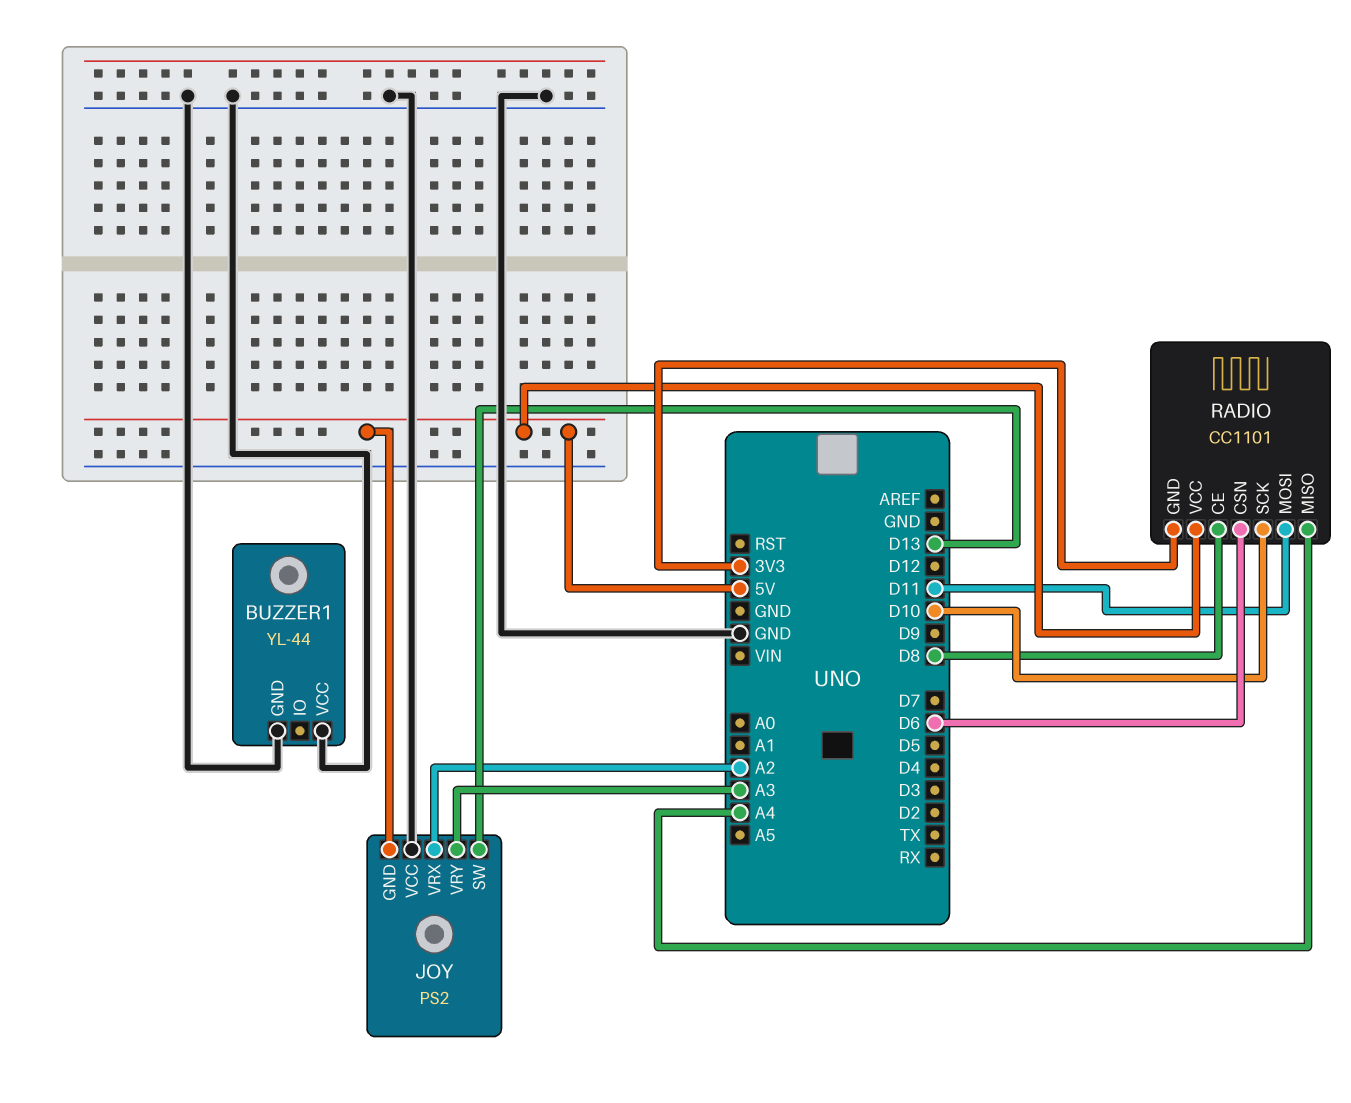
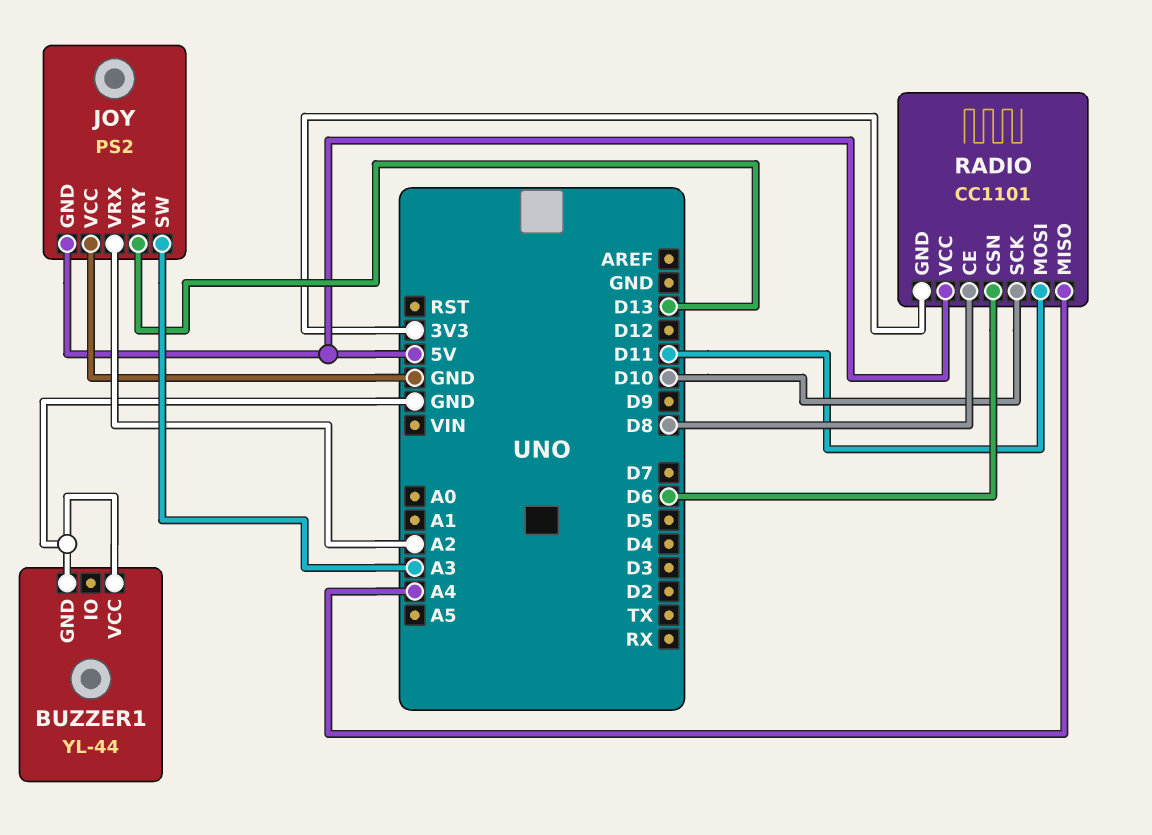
JOY pin SW: D13 -> A3
JOY pin VRY: A3 -> D13

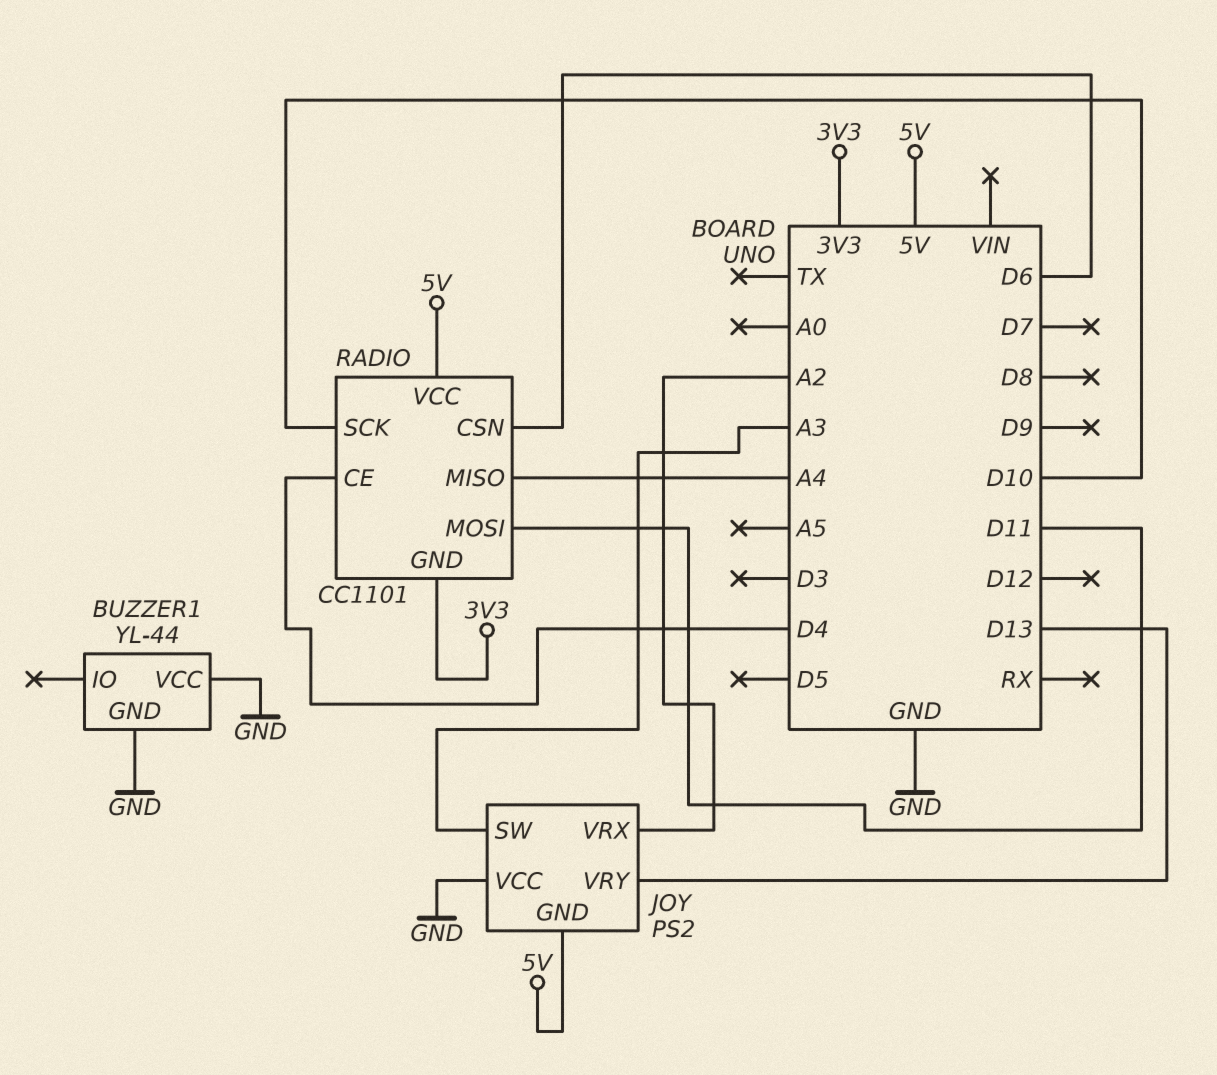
RADIO pin CE: D8 -> D4

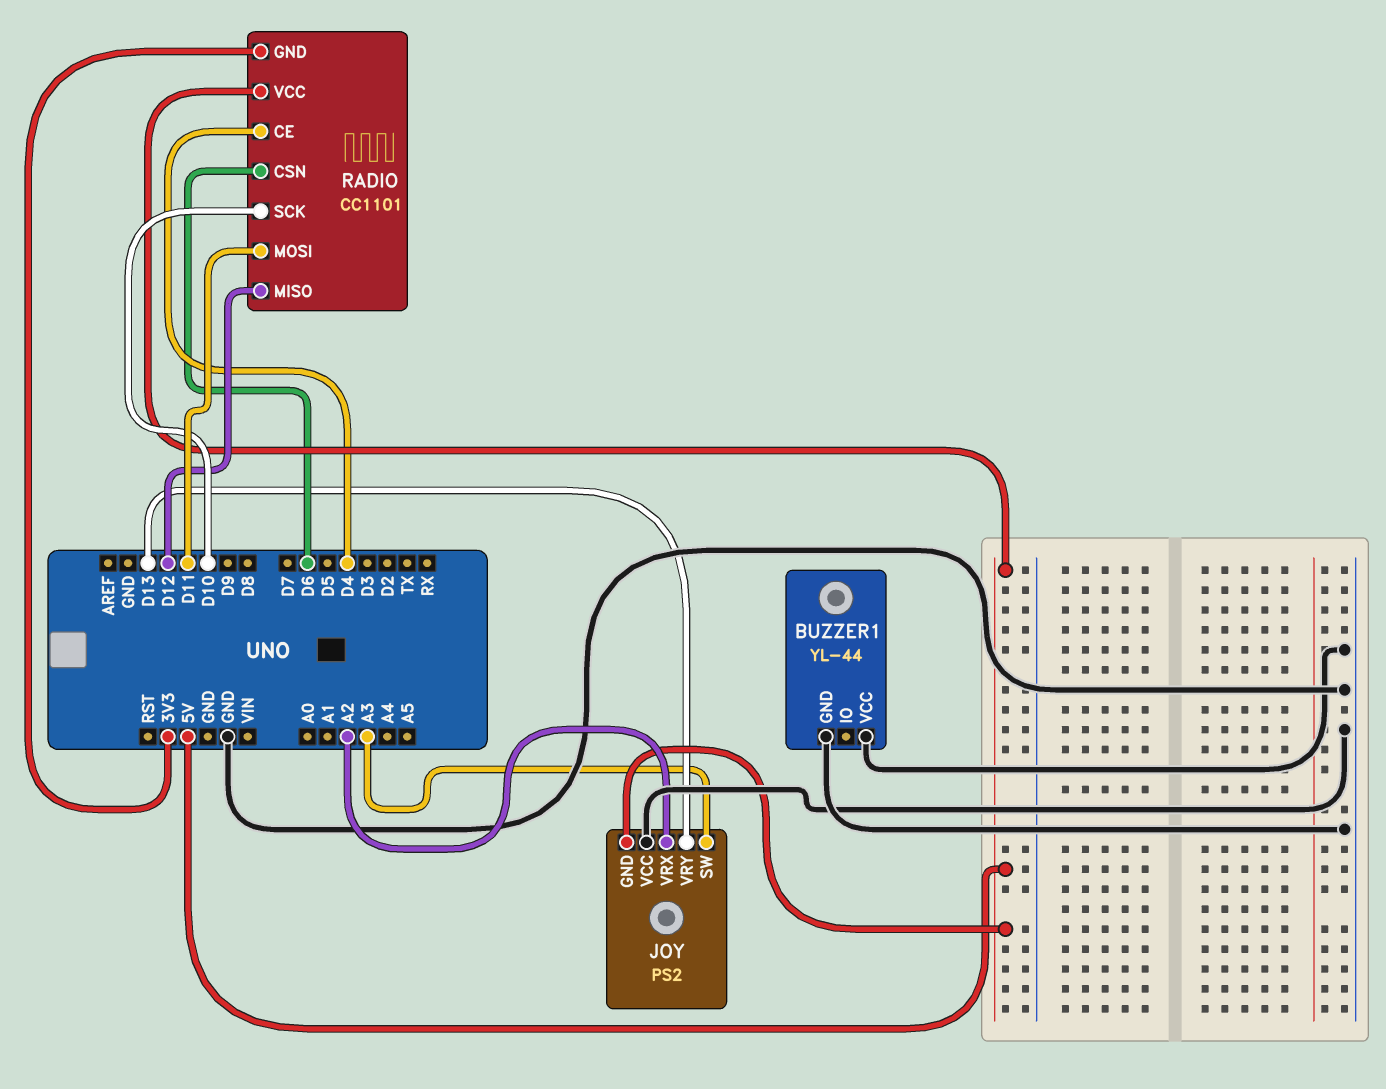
RADIO pin MISO: A4 -> D12

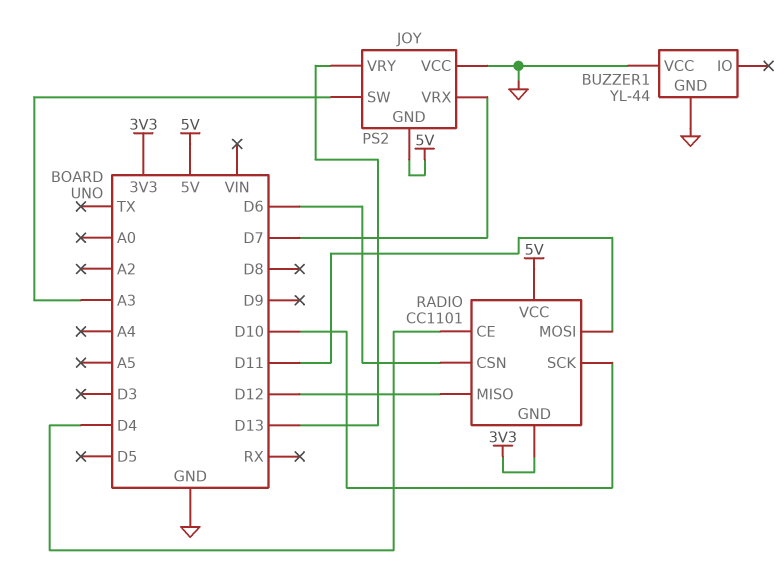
JOY pin VRX: A2 -> D7

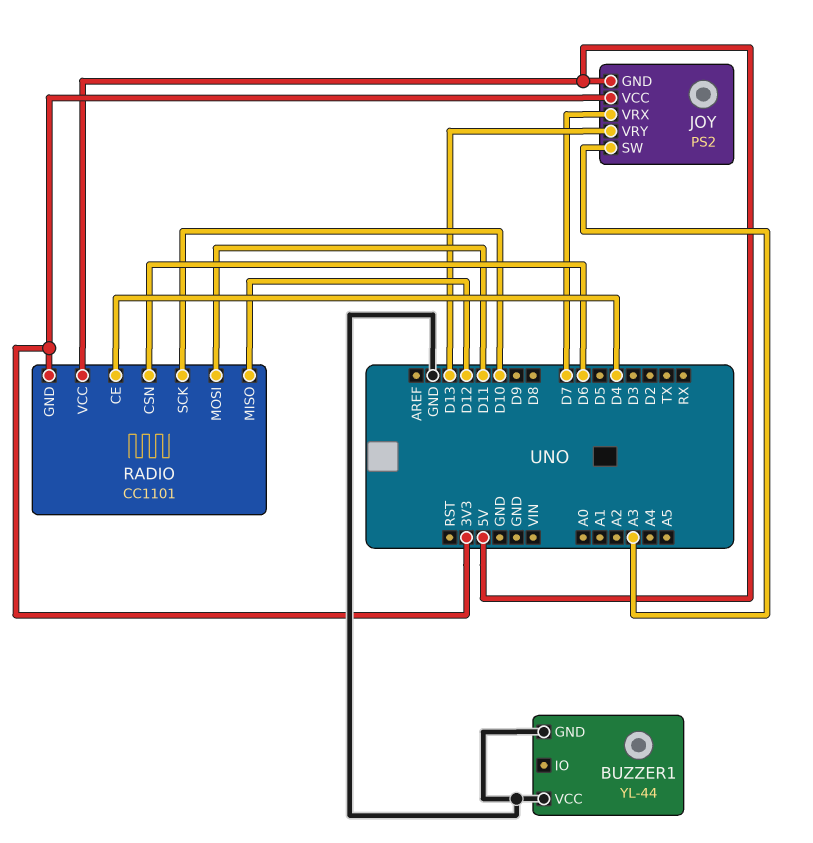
JOY pin VCC: GND -> 3V3

